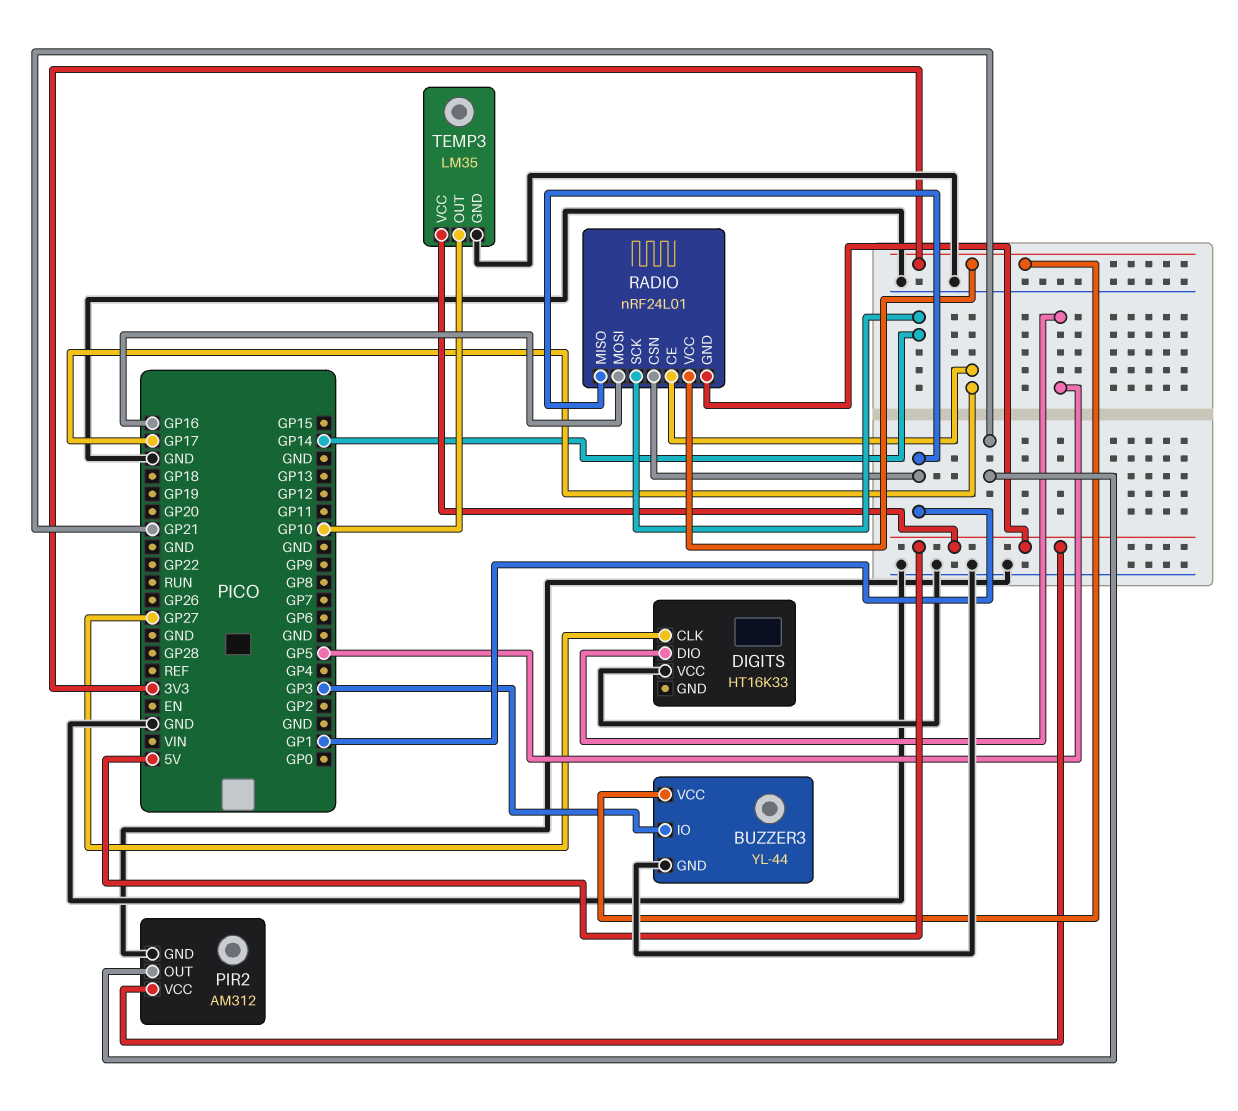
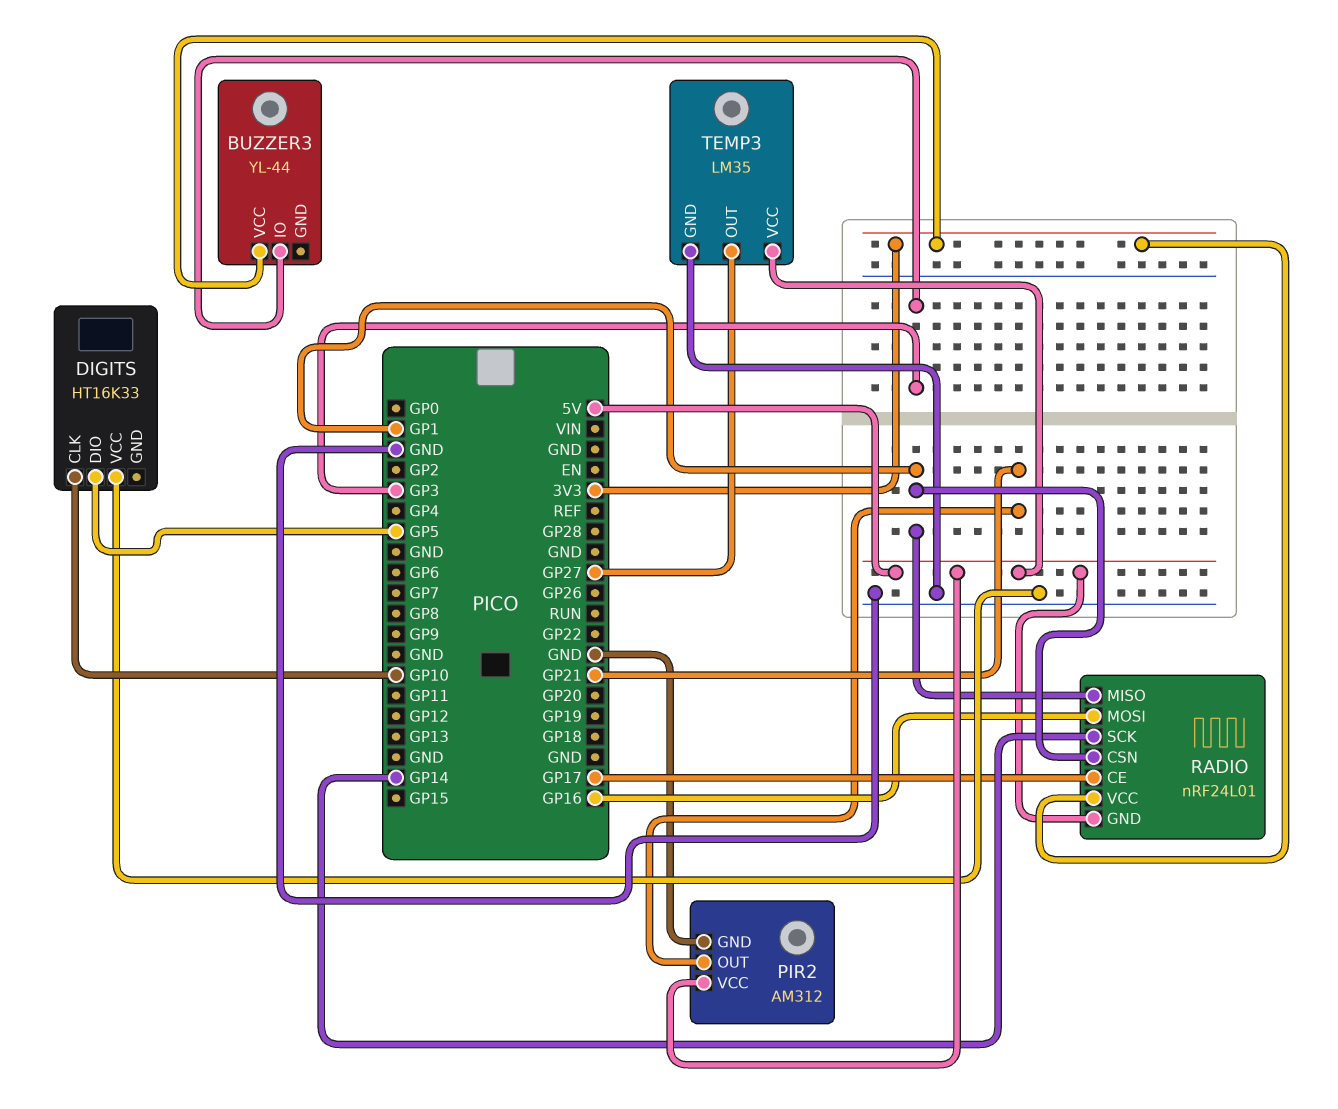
BUZZER3 pin GND: GND -> none
DIGITS pin CLK: GP27 -> GP10
TEMP3 pin OUT: GP10 -> GP27

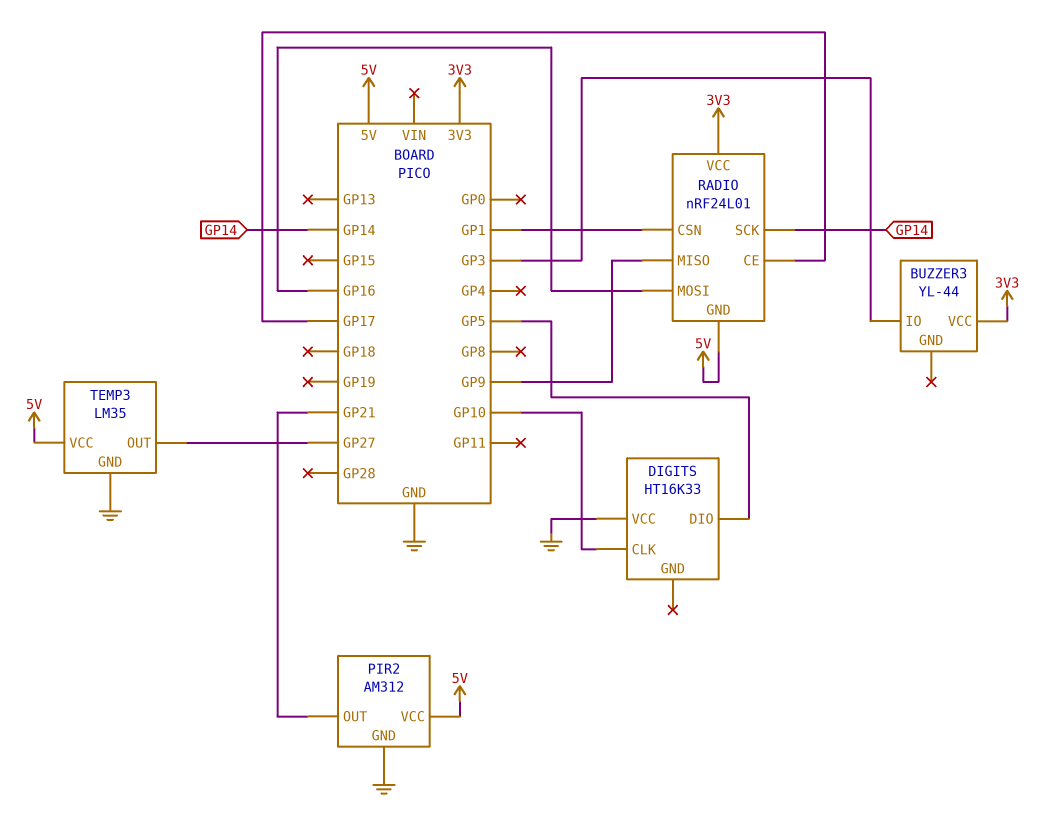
RADIO pin MISO: GP1 -> GP9

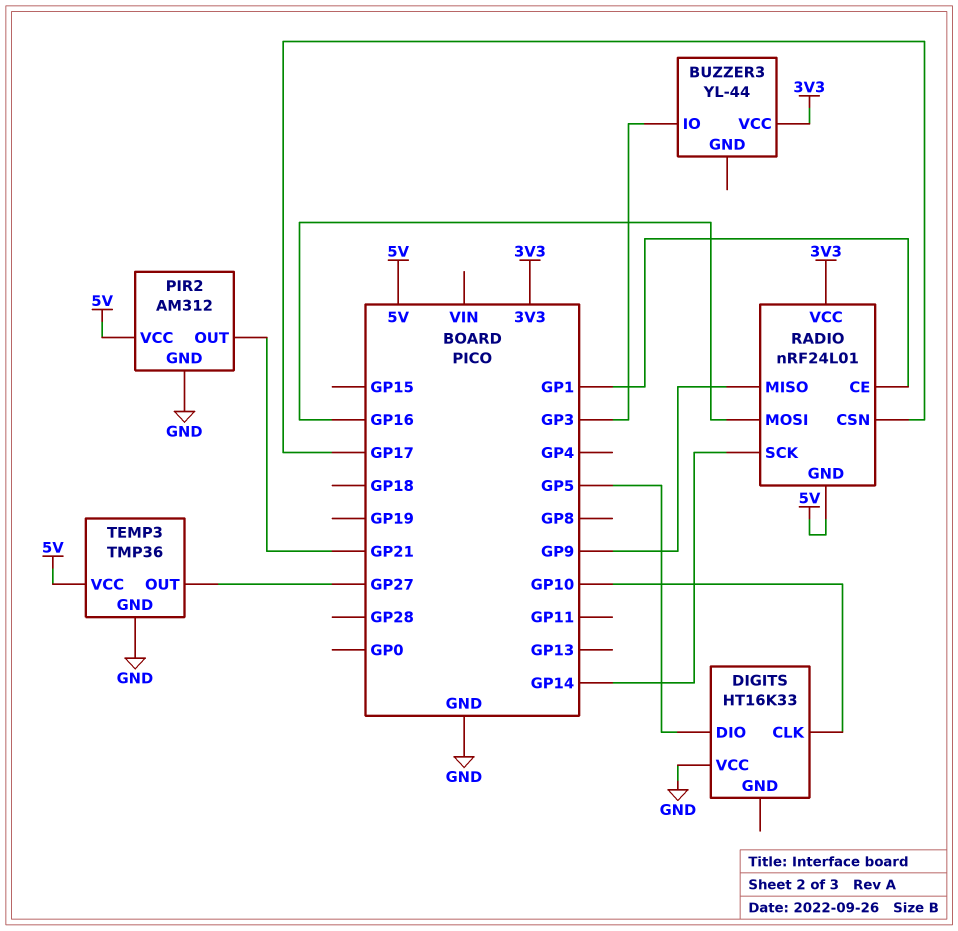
RADIO pin CE: GP17 -> GP1
RADIO pin CSN: GP1 -> GP17
TEMP3: LM35 -> TMP36

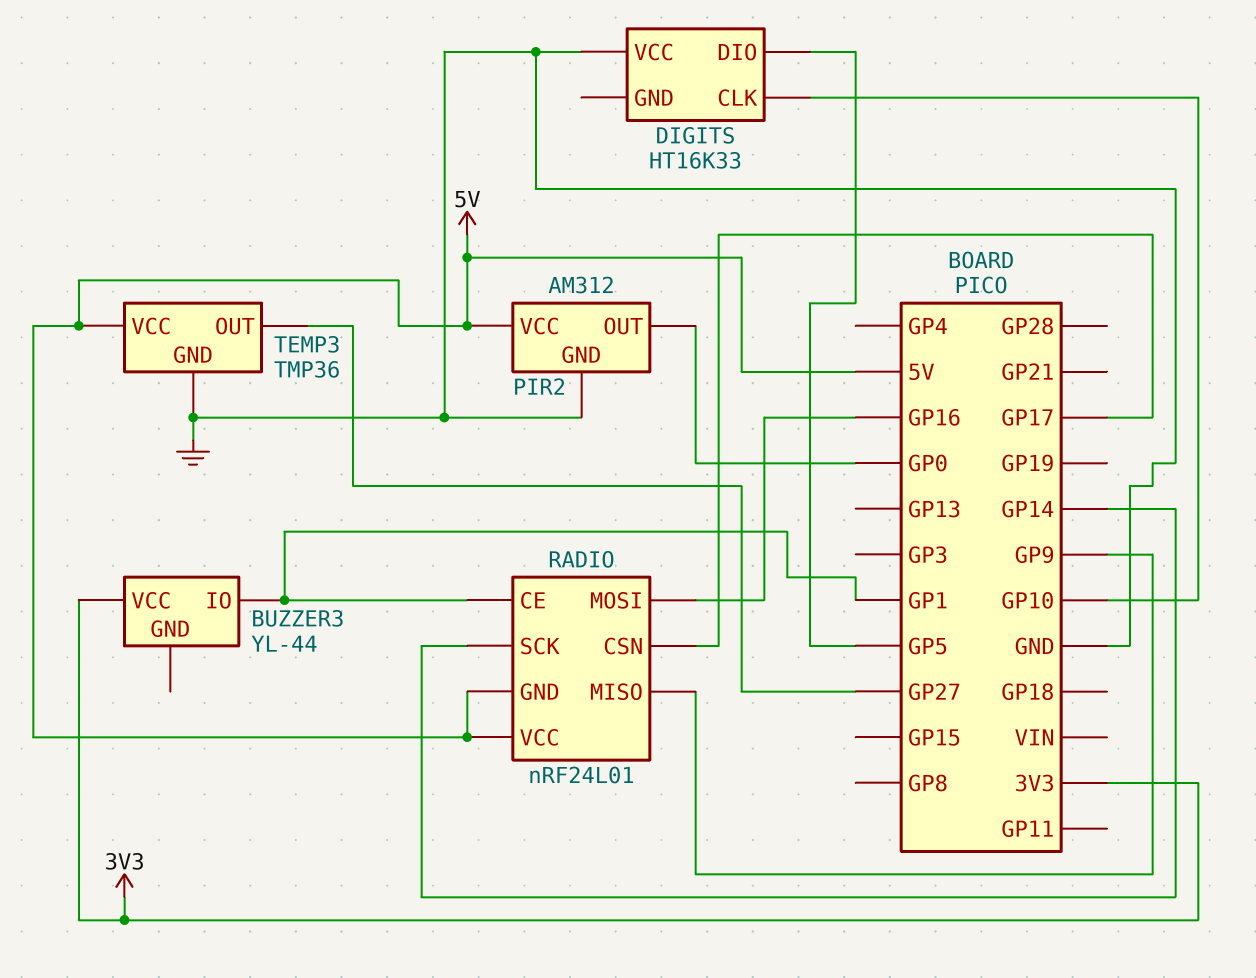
BUZZER3 pin IO: GP3 -> GP1
PIR2 pin OUT: GP21 -> GP0
RADIO pin VCC: 3V3 -> 5V

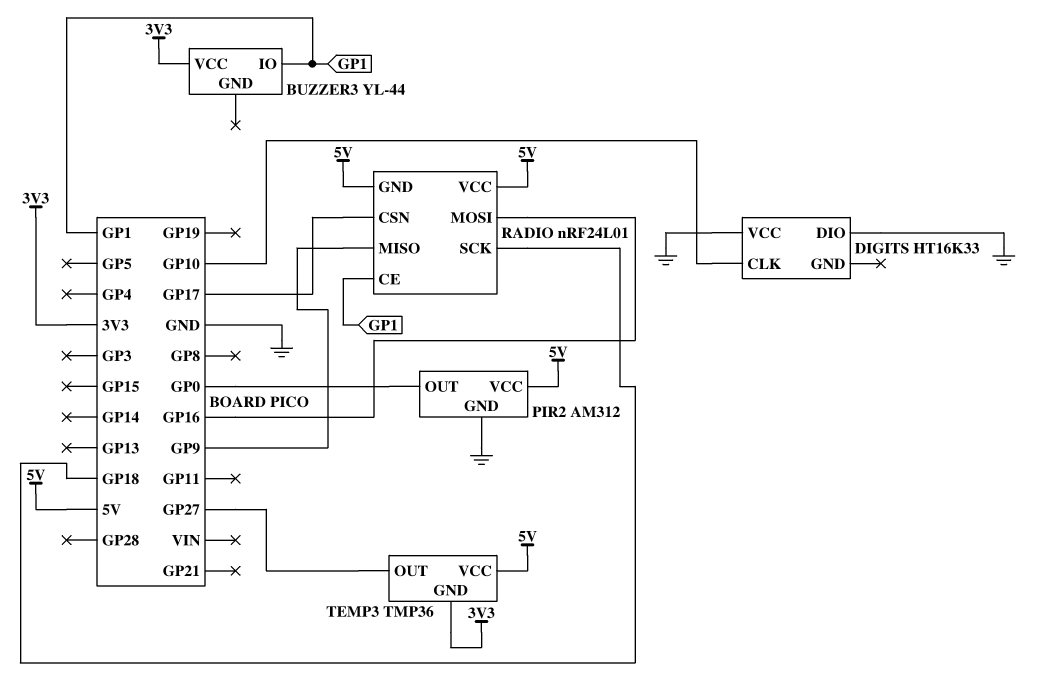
DIGITS pin DIO: GP5 -> GND
RADIO pin SCK: GP14 -> GP18
TEMP3 pin GND: GND -> 3V3

